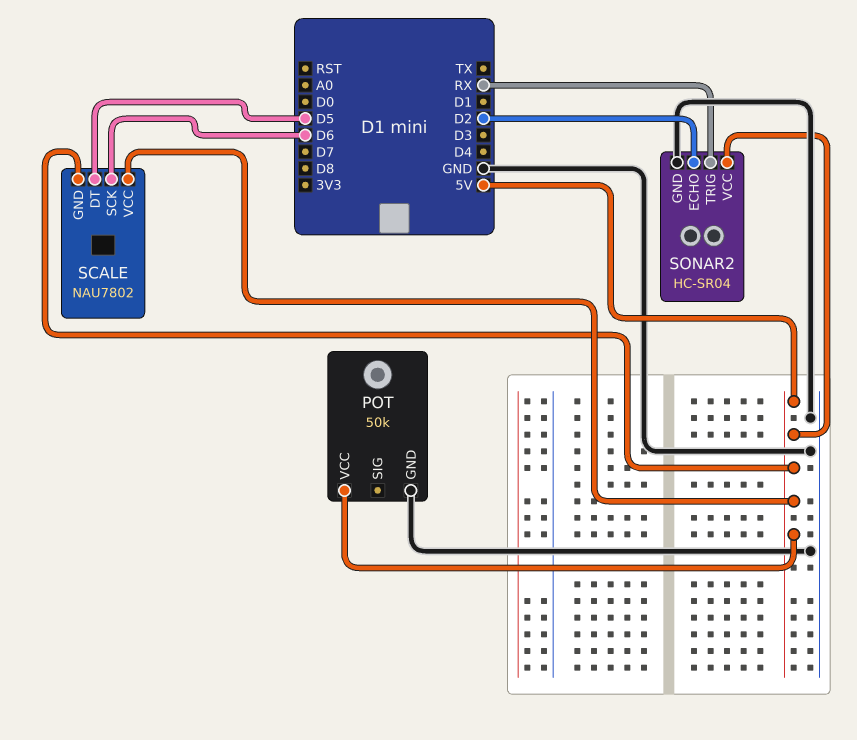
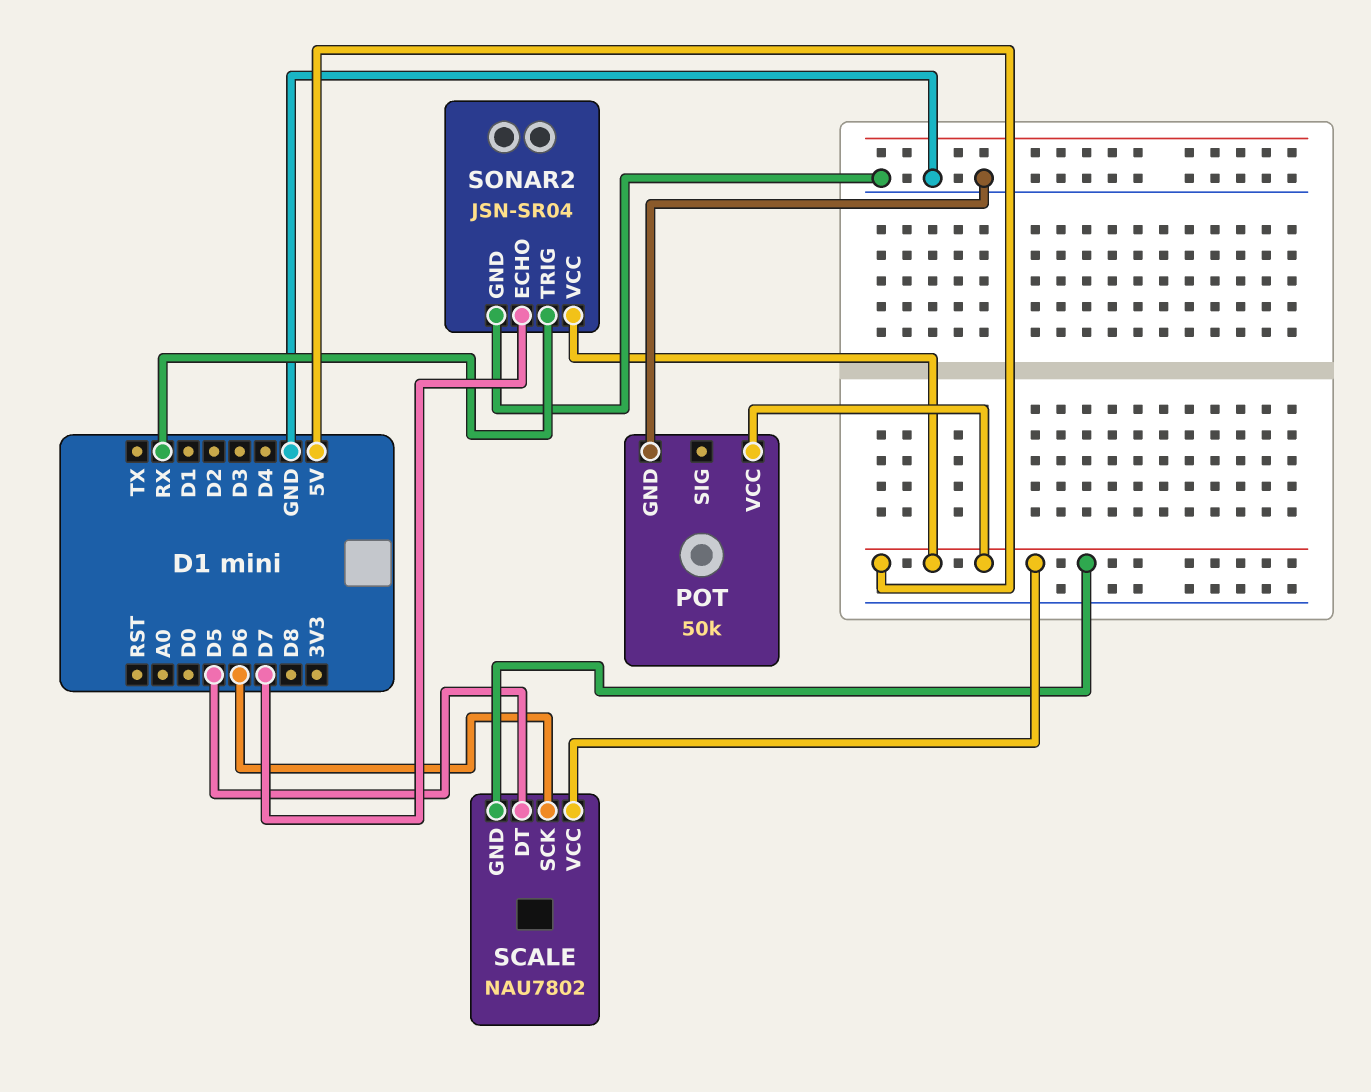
SONAR2: HC-SR04 -> JSN-SR04
SONAR2 pin ECHO: D2 -> D7

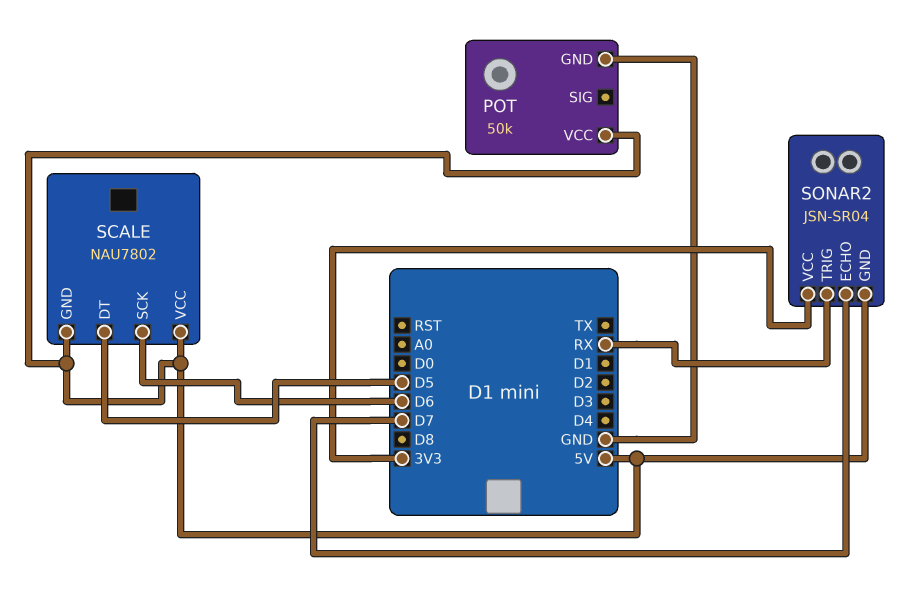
SONAR2 pin GND: GND -> 5V
SONAR2 pin VCC: 5V -> 3V3

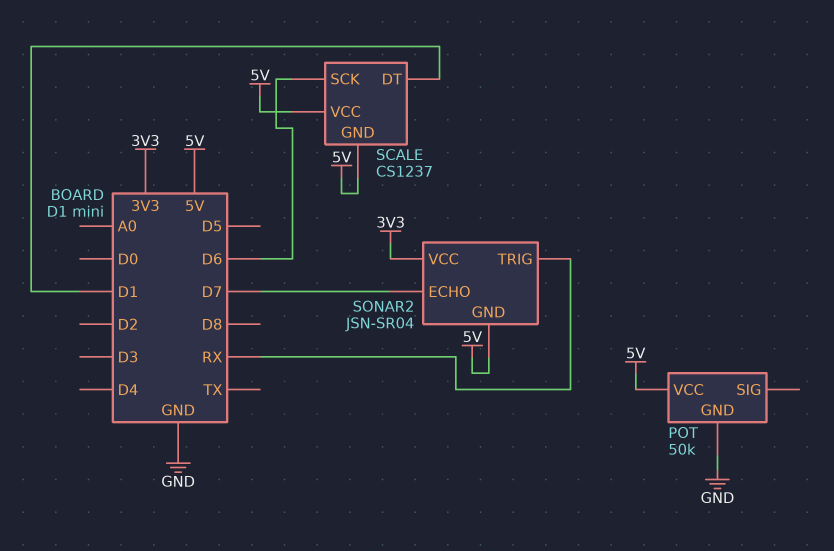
SCALE: NAU7802 -> CS1237
SCALE pin DT: D5 -> D1

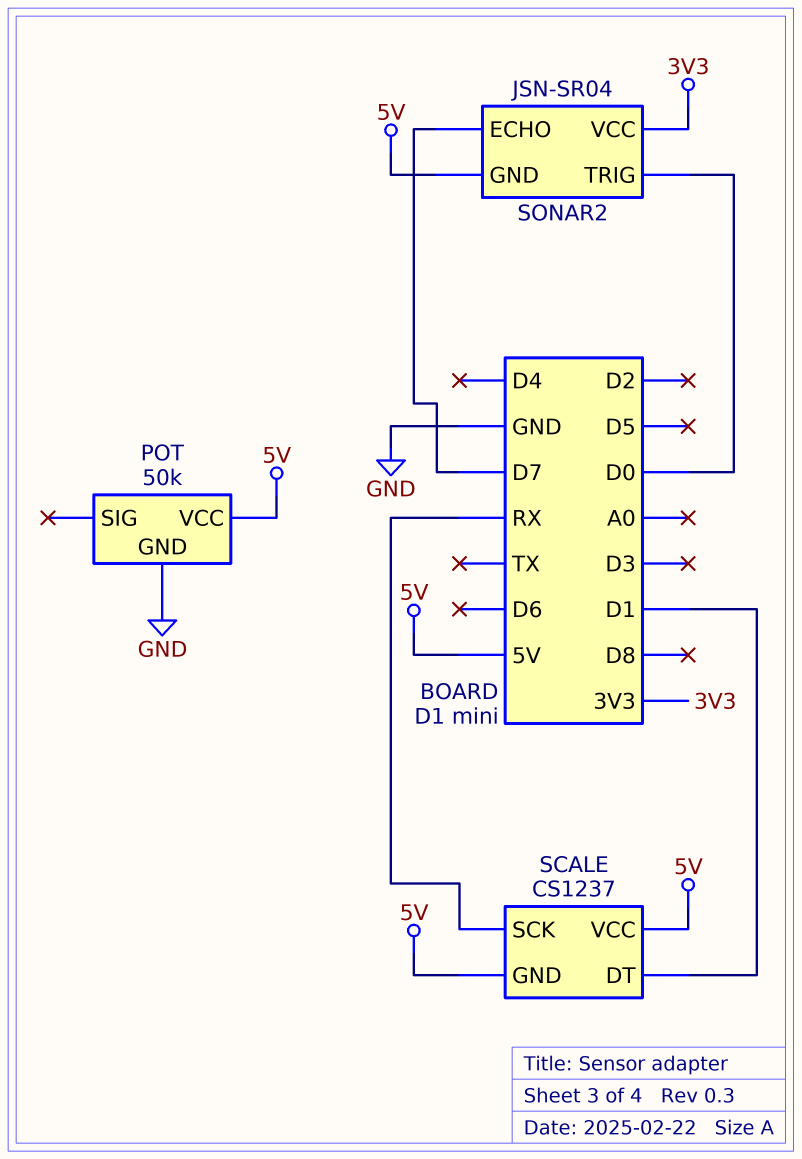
SCALE pin SCK: D6 -> RX
SONAR2 pin TRIG: RX -> D0

